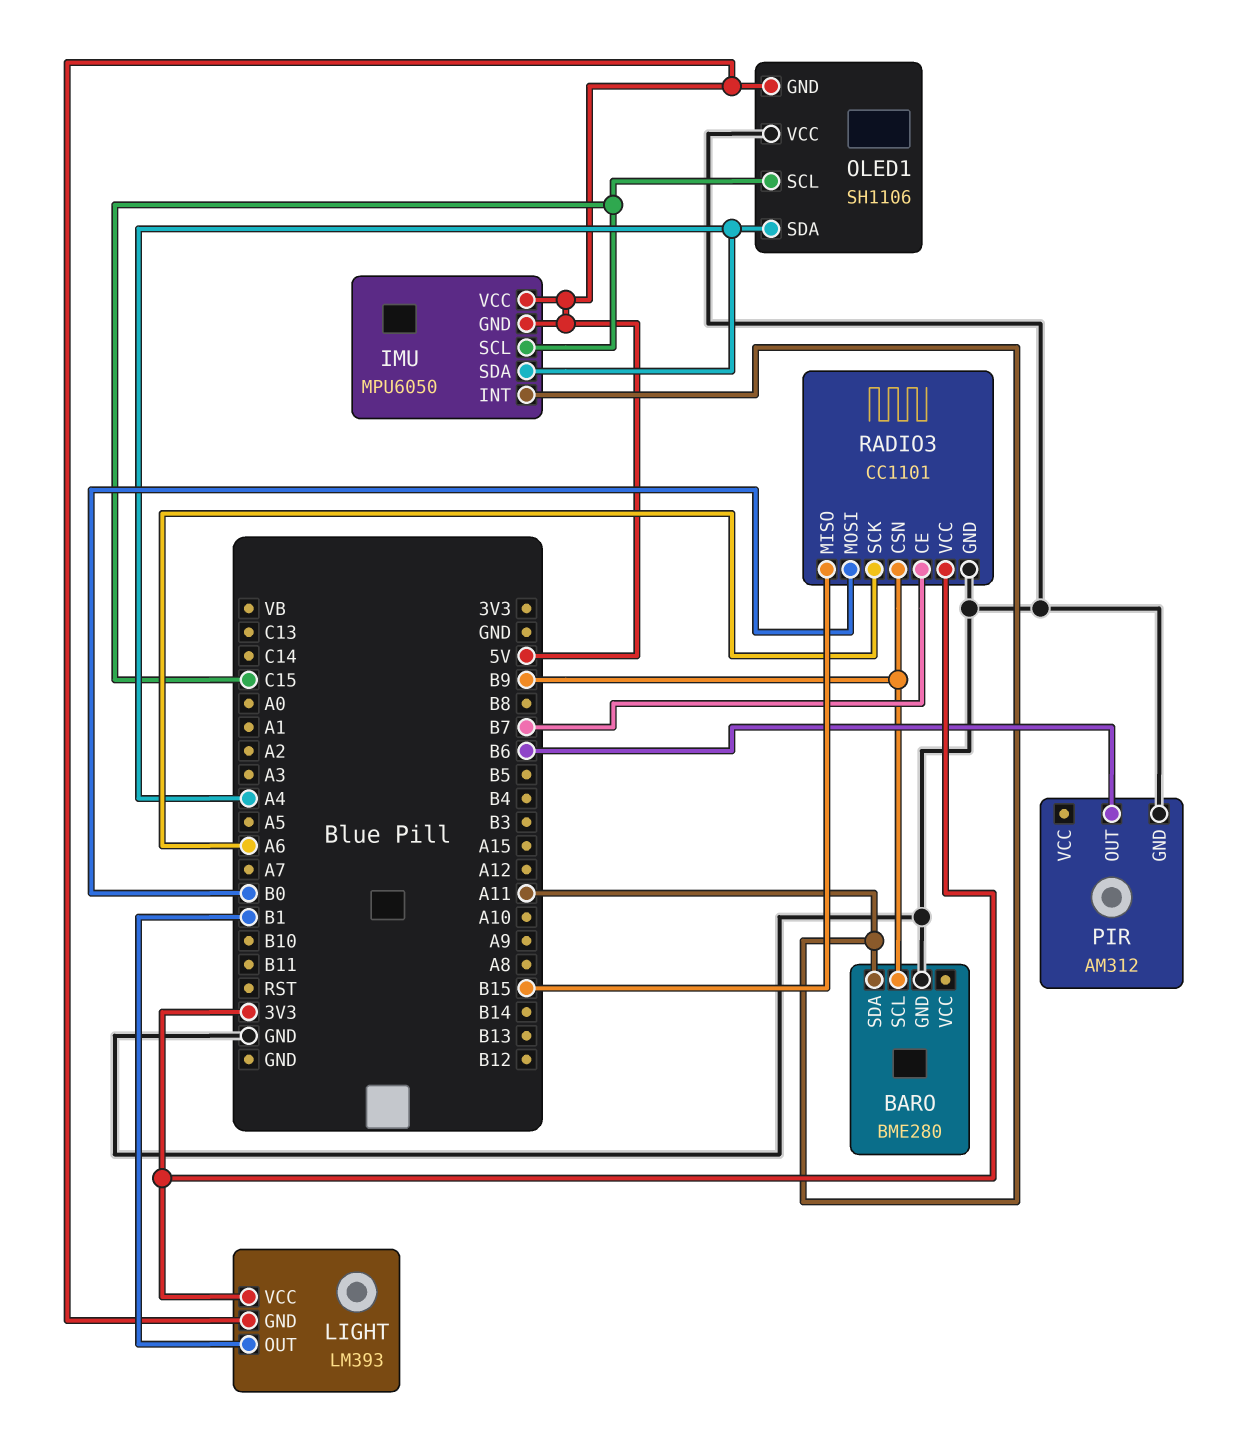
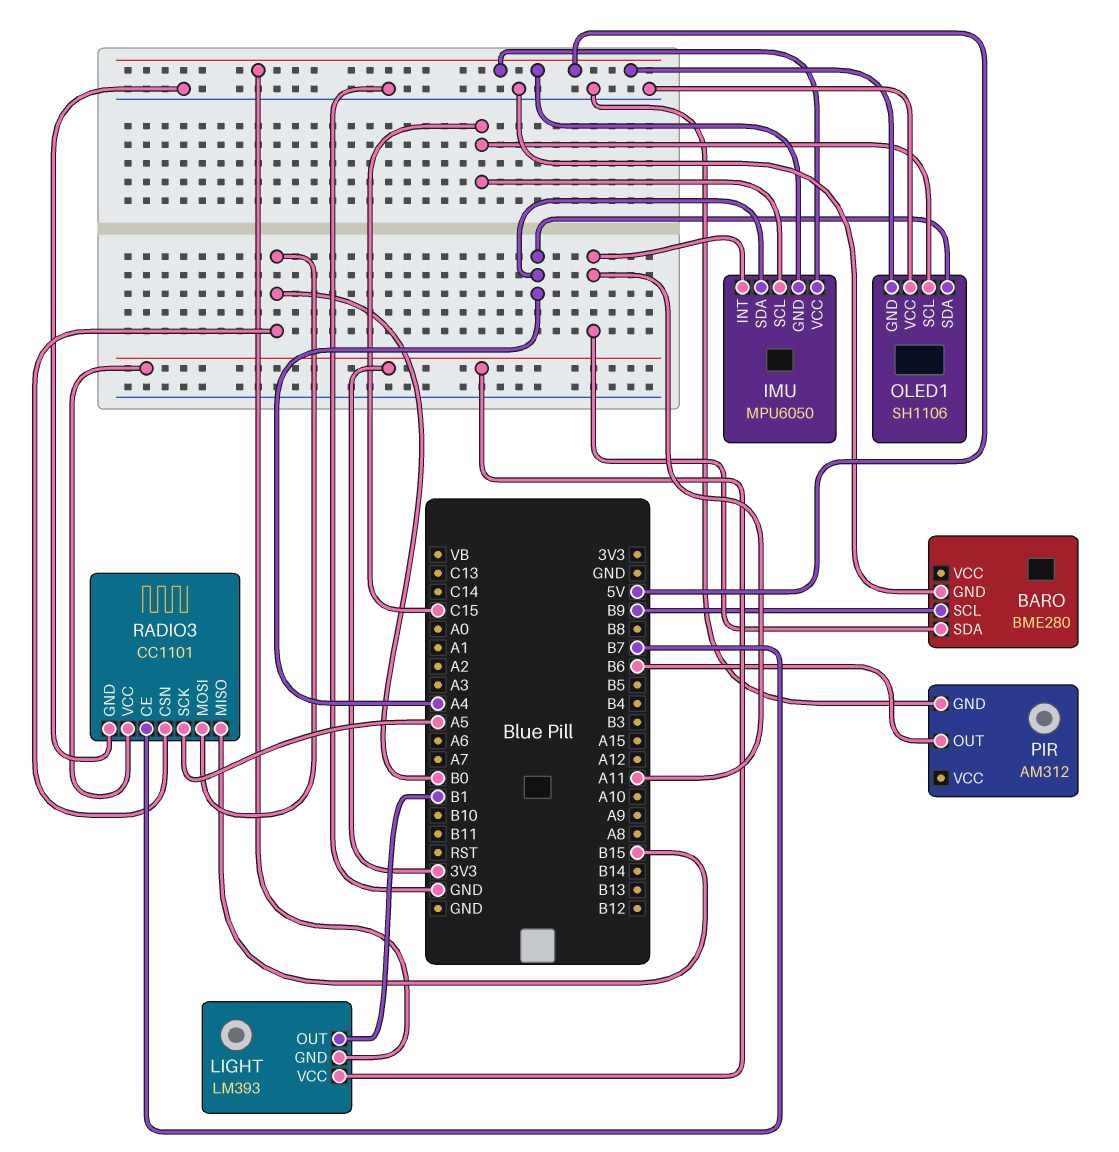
RADIO3 pin CSN: B9 -> B0
RADIO3 pin SCK: A6 -> A5

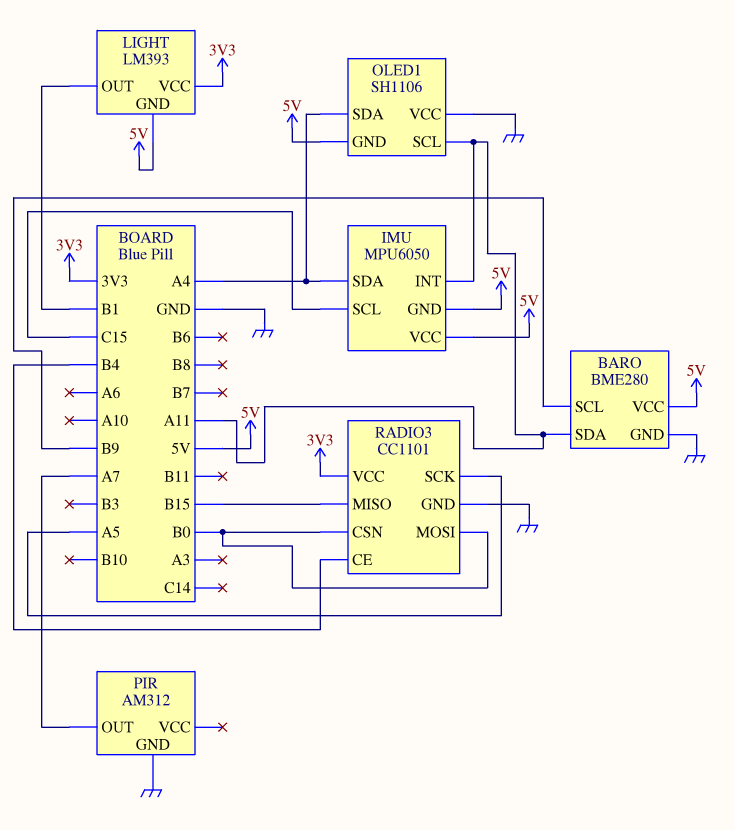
BARO pin VCC: none -> 5V
OLED1 pin SCL: C15 -> A11
PIR pin OUT: B6 -> A7
RADIO3 pin CE: B7 -> B4

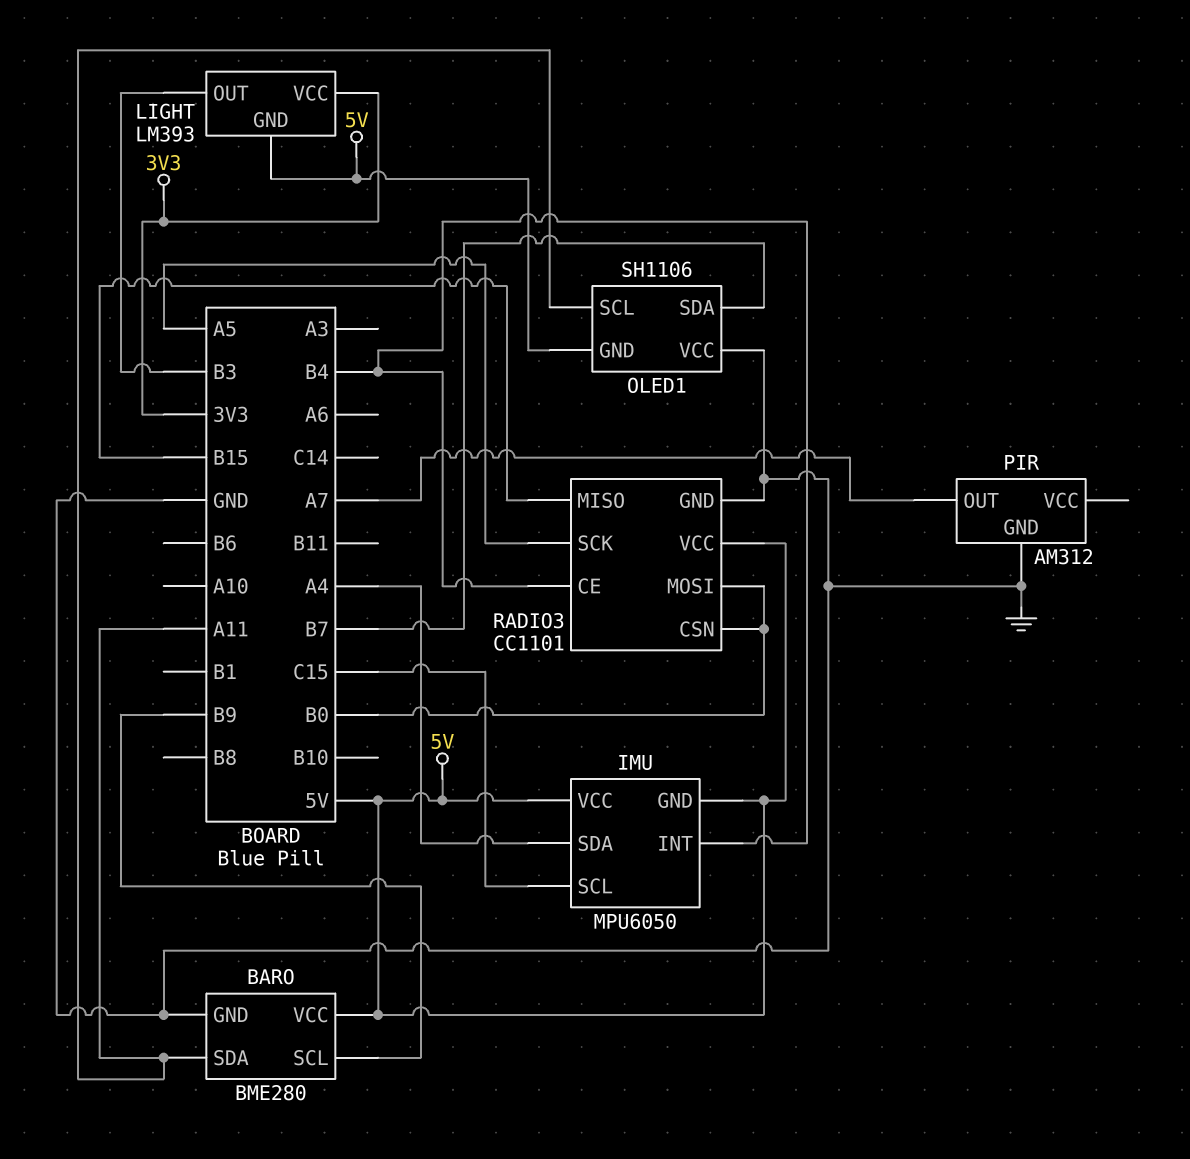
IMU pin INT: A11 -> B4
LIGHT pin OUT: B1 -> B3
OLED1 pin SDA: A4 -> B7
RADIO3 pin VCC: 3V3 -> 5V

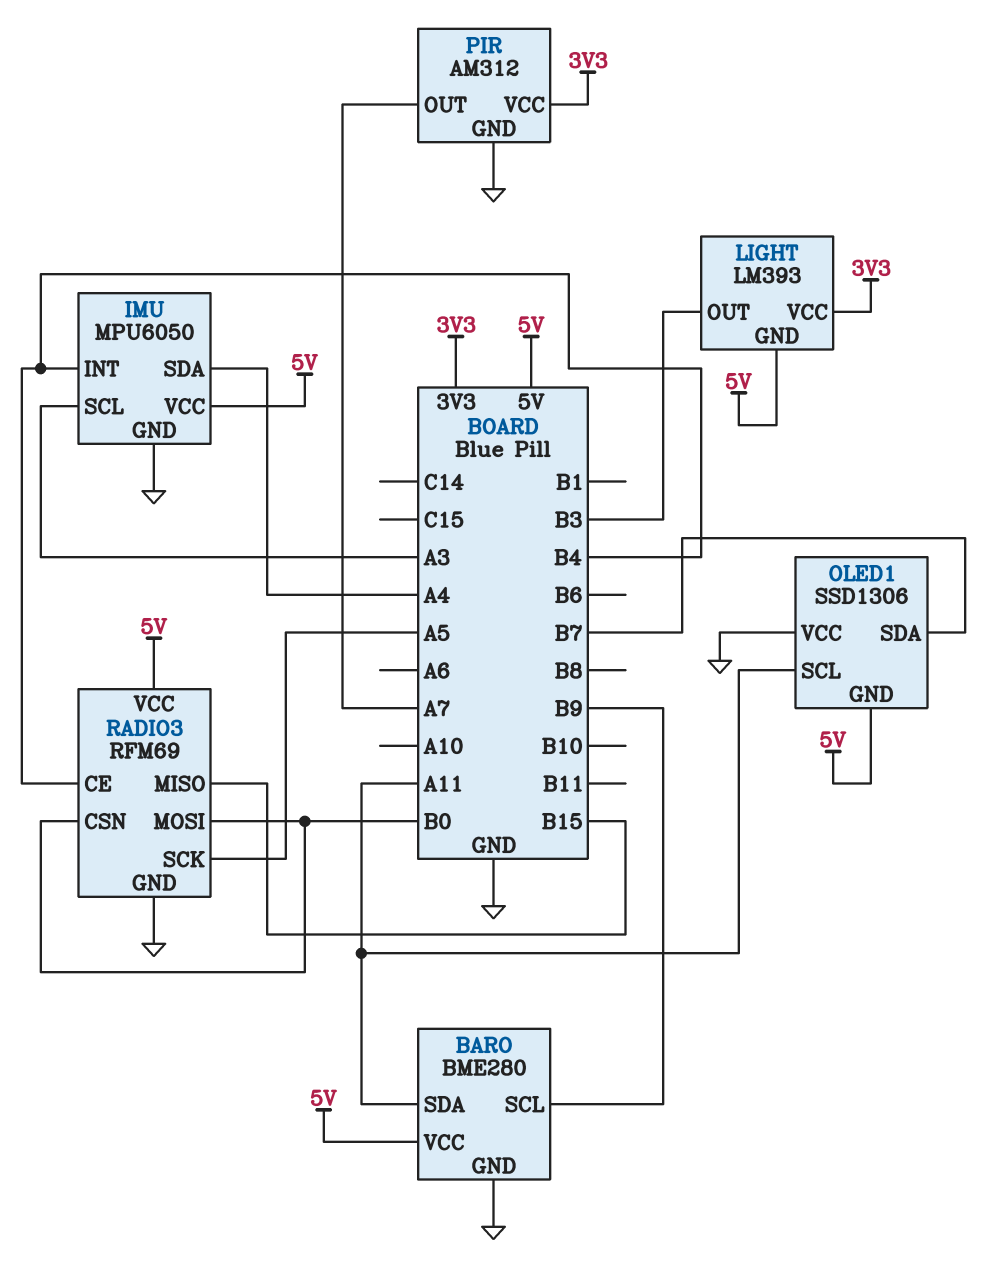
IMU pin GND: 5V -> GND
IMU pin SCL: C15 -> A3
OLED1: SH1106 -> SSD1306
PIR pin VCC: none -> 3V3
RADIO3: CC1101 -> RFM69

